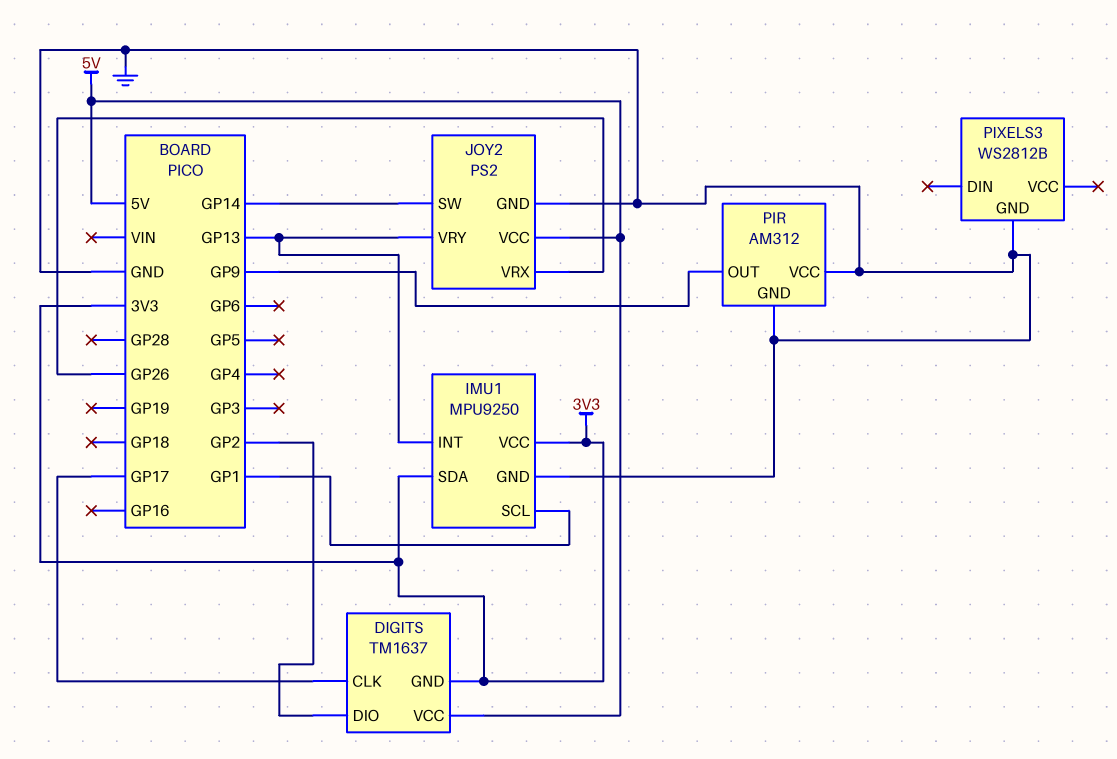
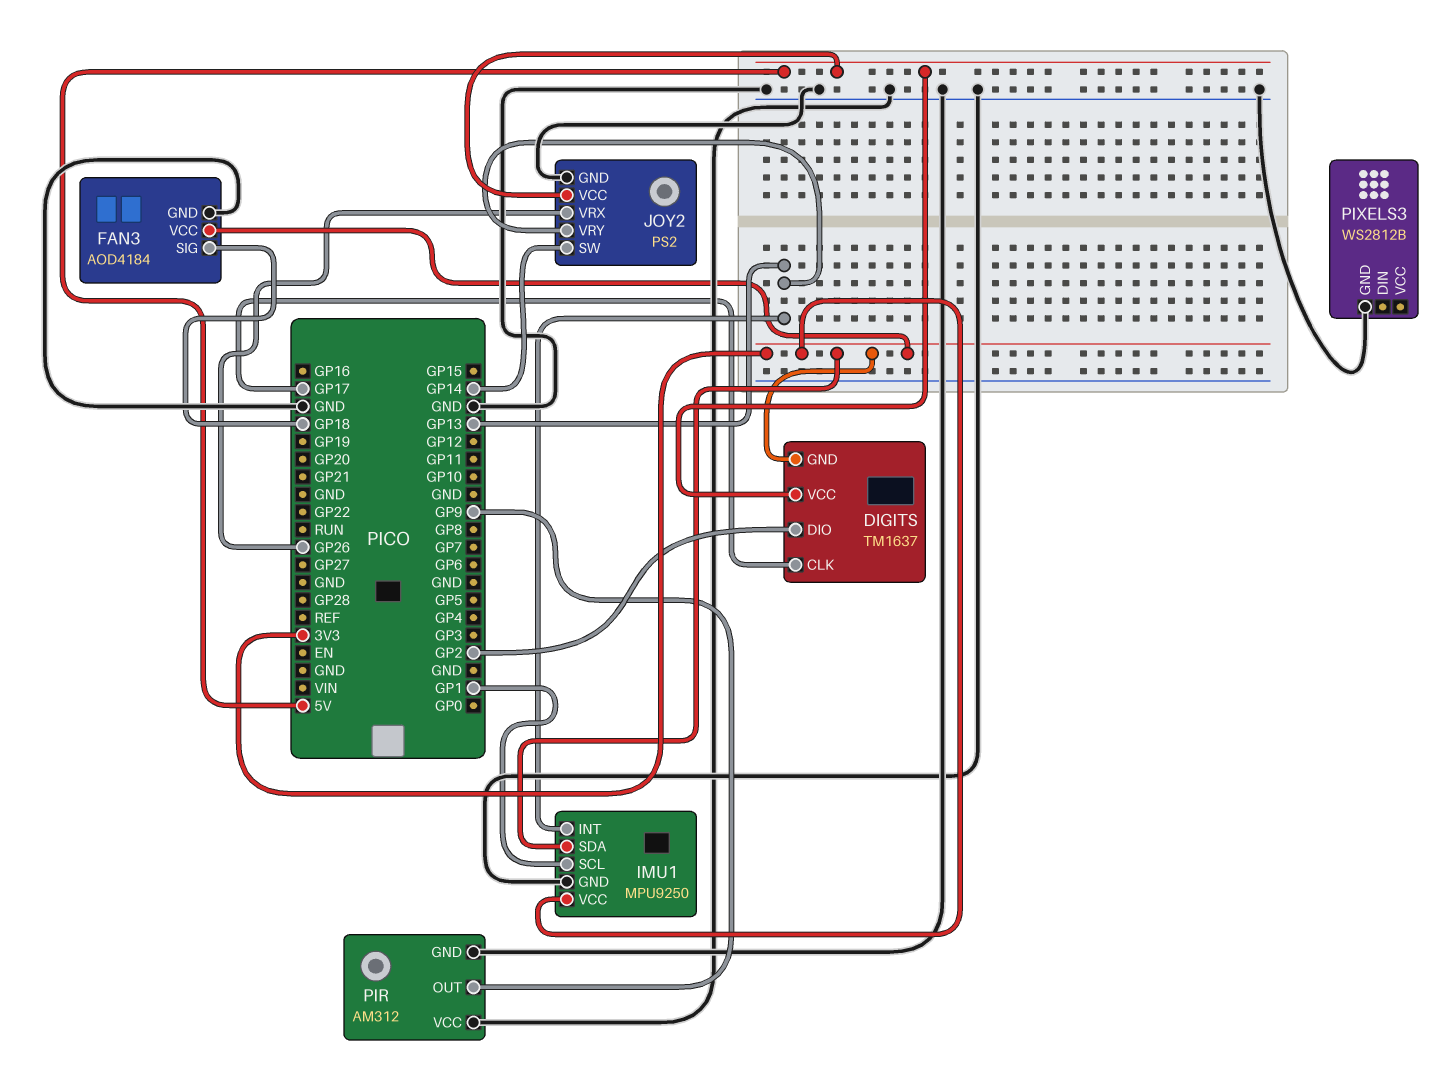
FAN3: none -> AOD4184
FAN3 pin GND: none -> GND
FAN3 pin SIG: none -> GP18
FAN3 pin VCC: none -> 3V3

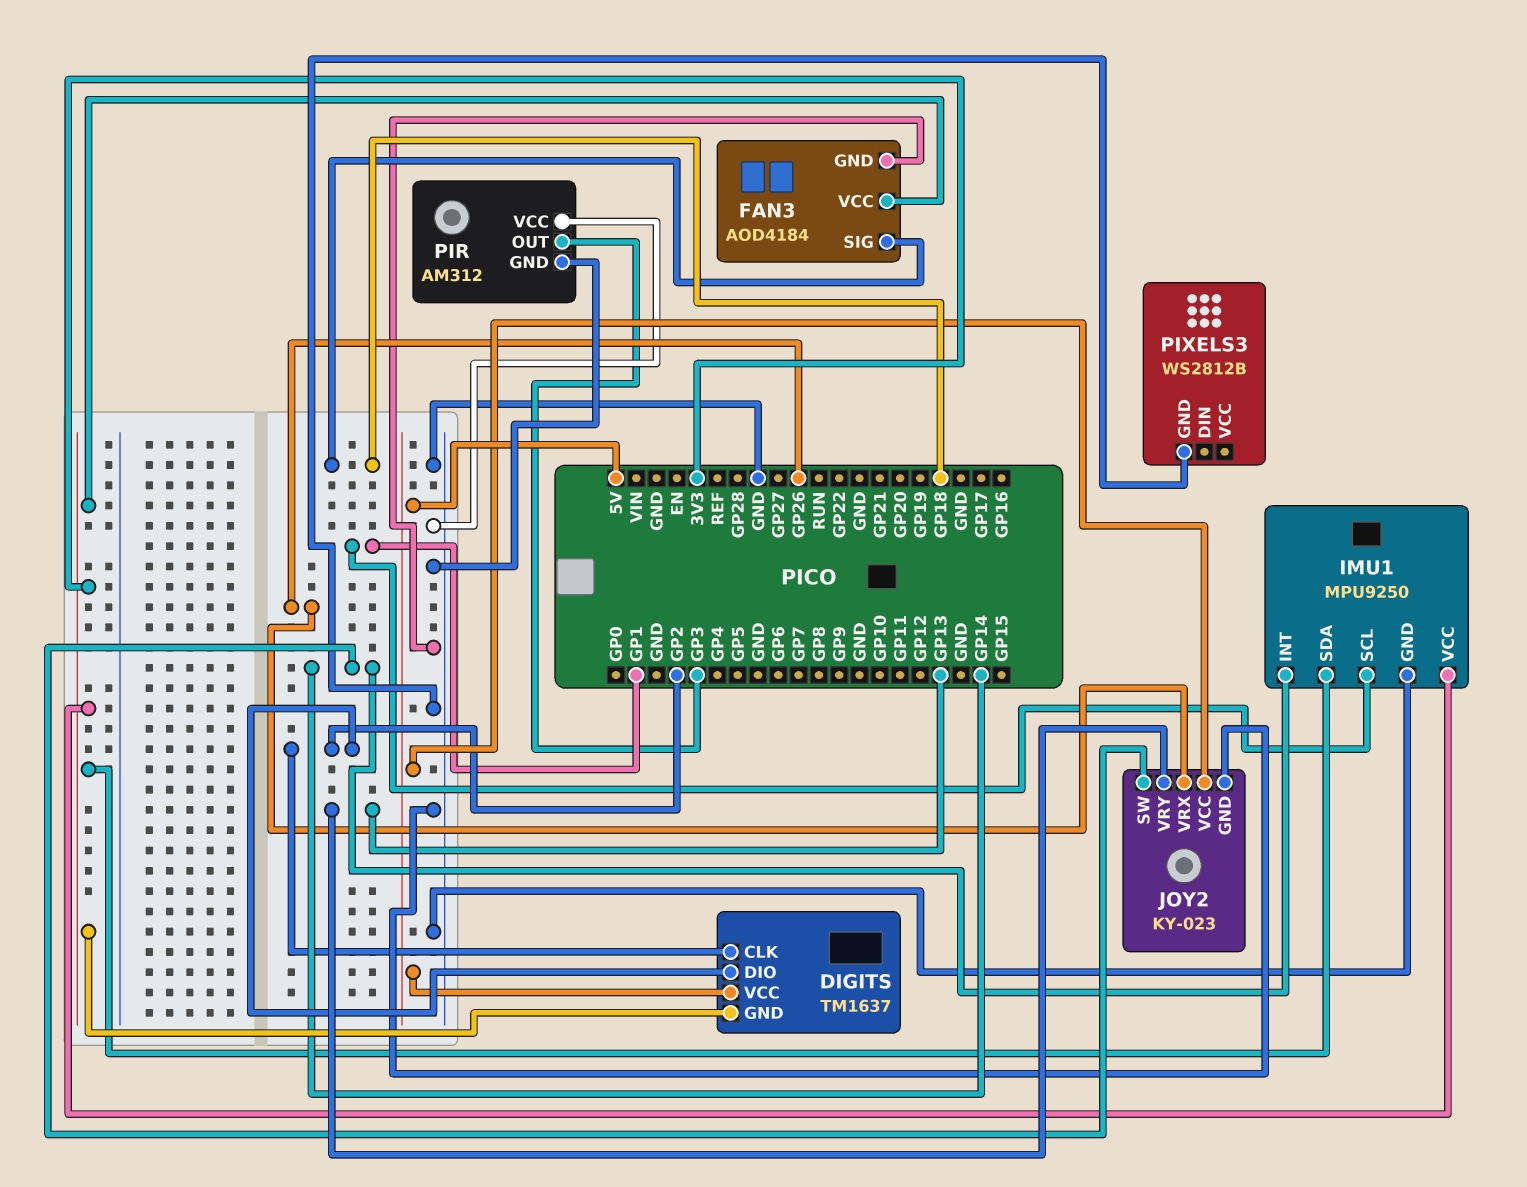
DIGITS pin CLK: GP17 -> GP2
IMU1 pin INT: GP13 -> GP14
JOY2: PS2 -> KY-023
PIR pin OUT: GP9 -> GP3

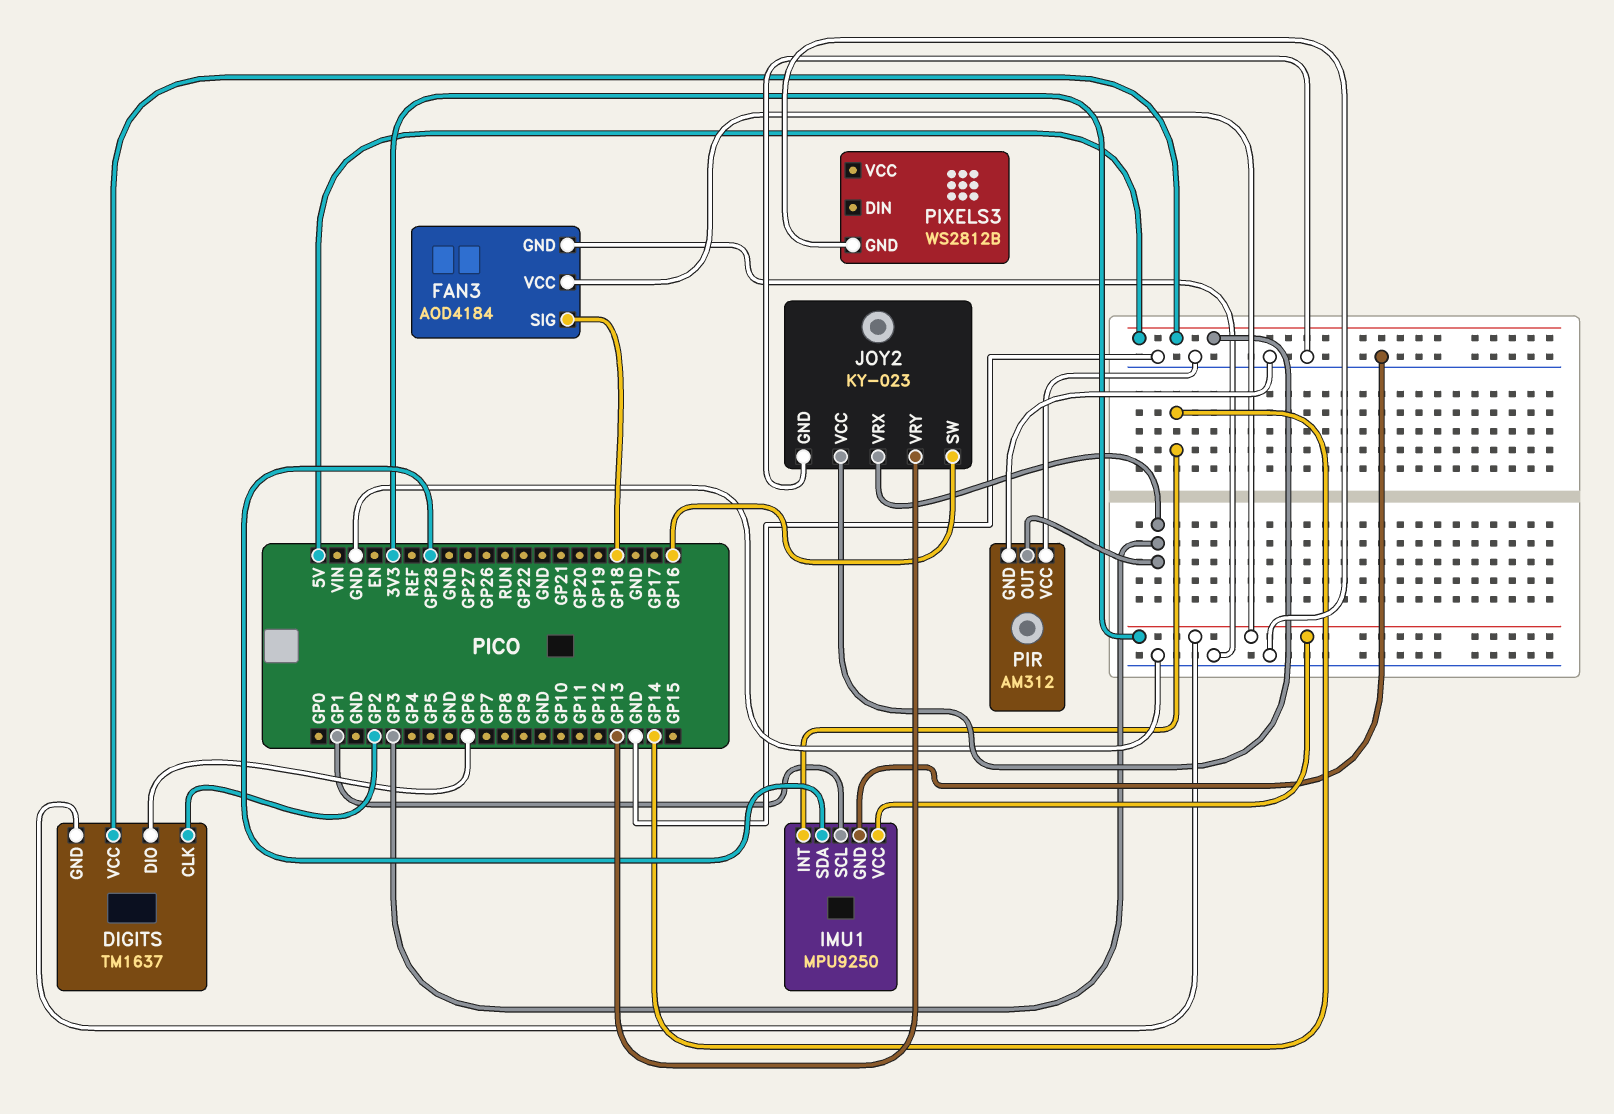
DIGITS pin DIO: GP2 -> GP6
IMU1 pin SDA: 3V3 -> GP28
JOY2 pin SW: GP14 -> GP16
JOY2 pin VRX: GP26 -> GP3

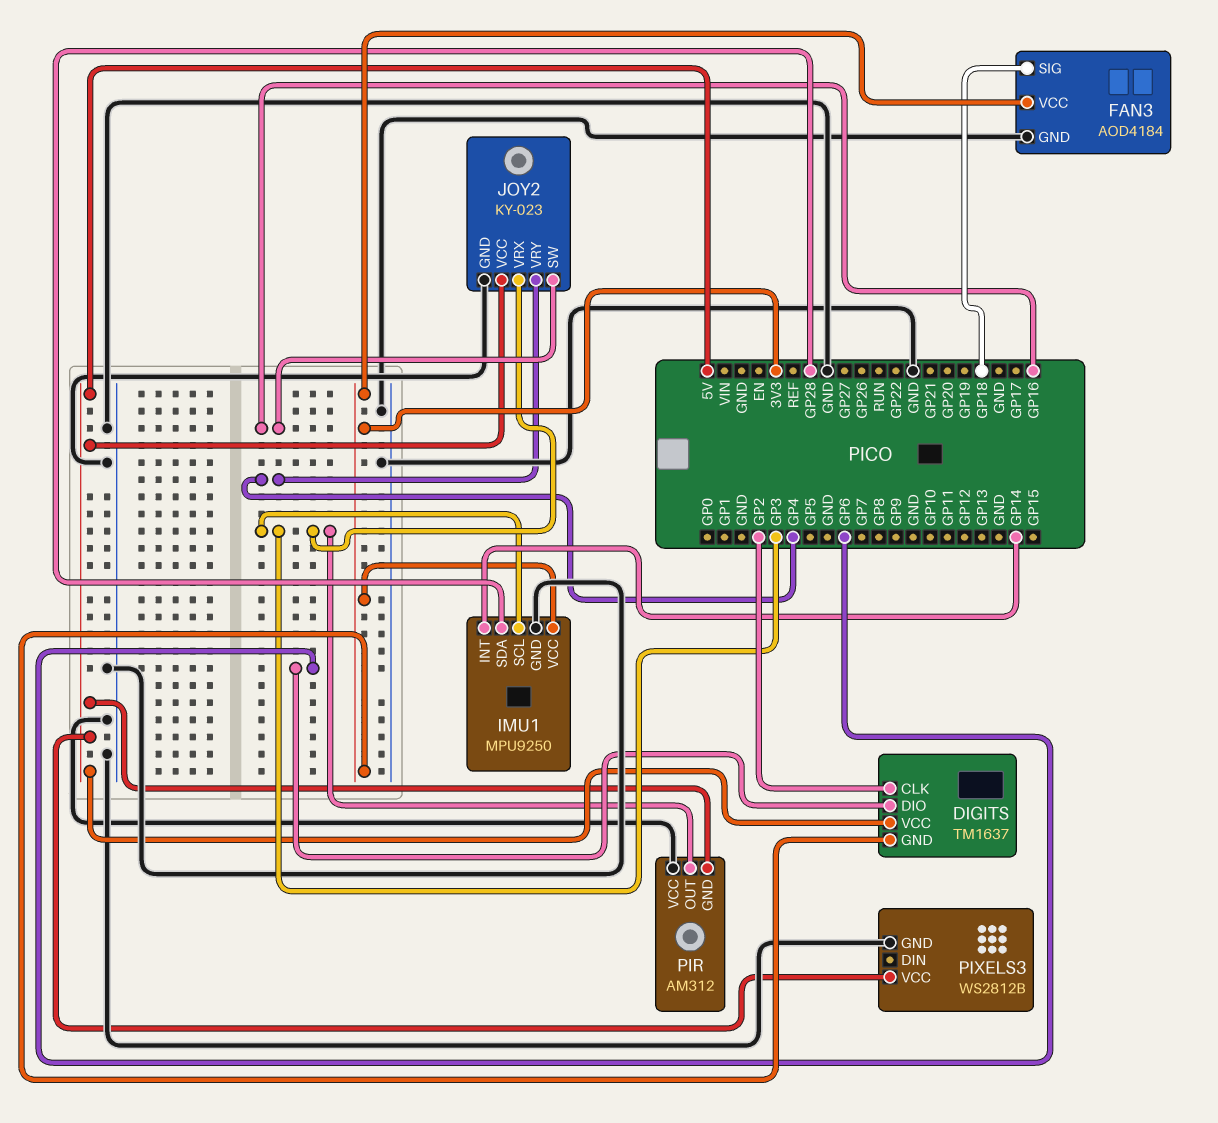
IMU1 pin SCL: GP1 -> GP3
JOY2 pin VRY: GP13 -> GP4
PIR pin GND: GND -> 5V
PIXELS3 pin VCC: none -> 5V

